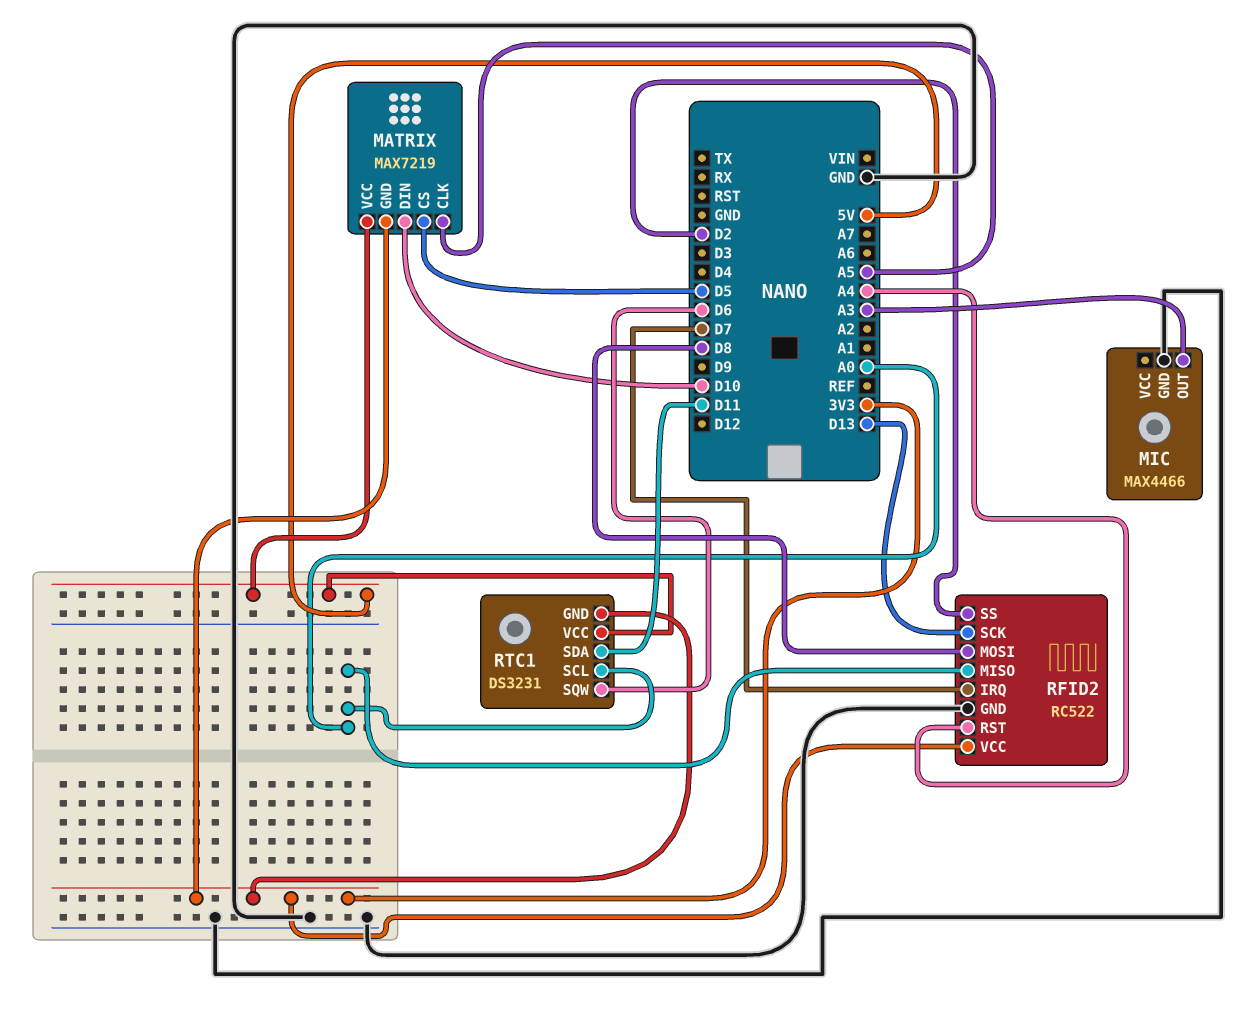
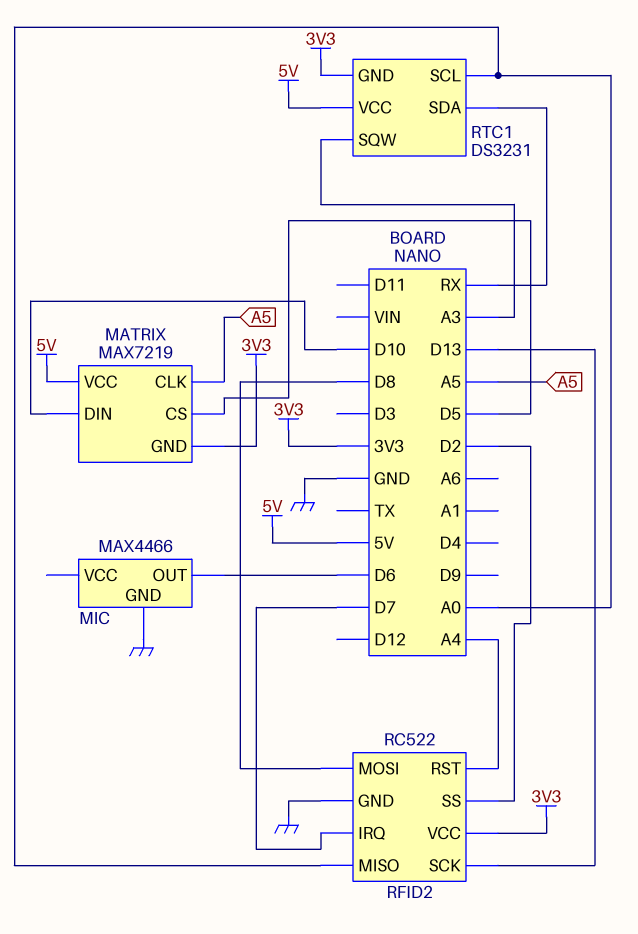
MIC pin OUT: A3 -> D6
RTC1 pin SDA: D11 -> RX
RTC1 pin SQW: D6 -> A3

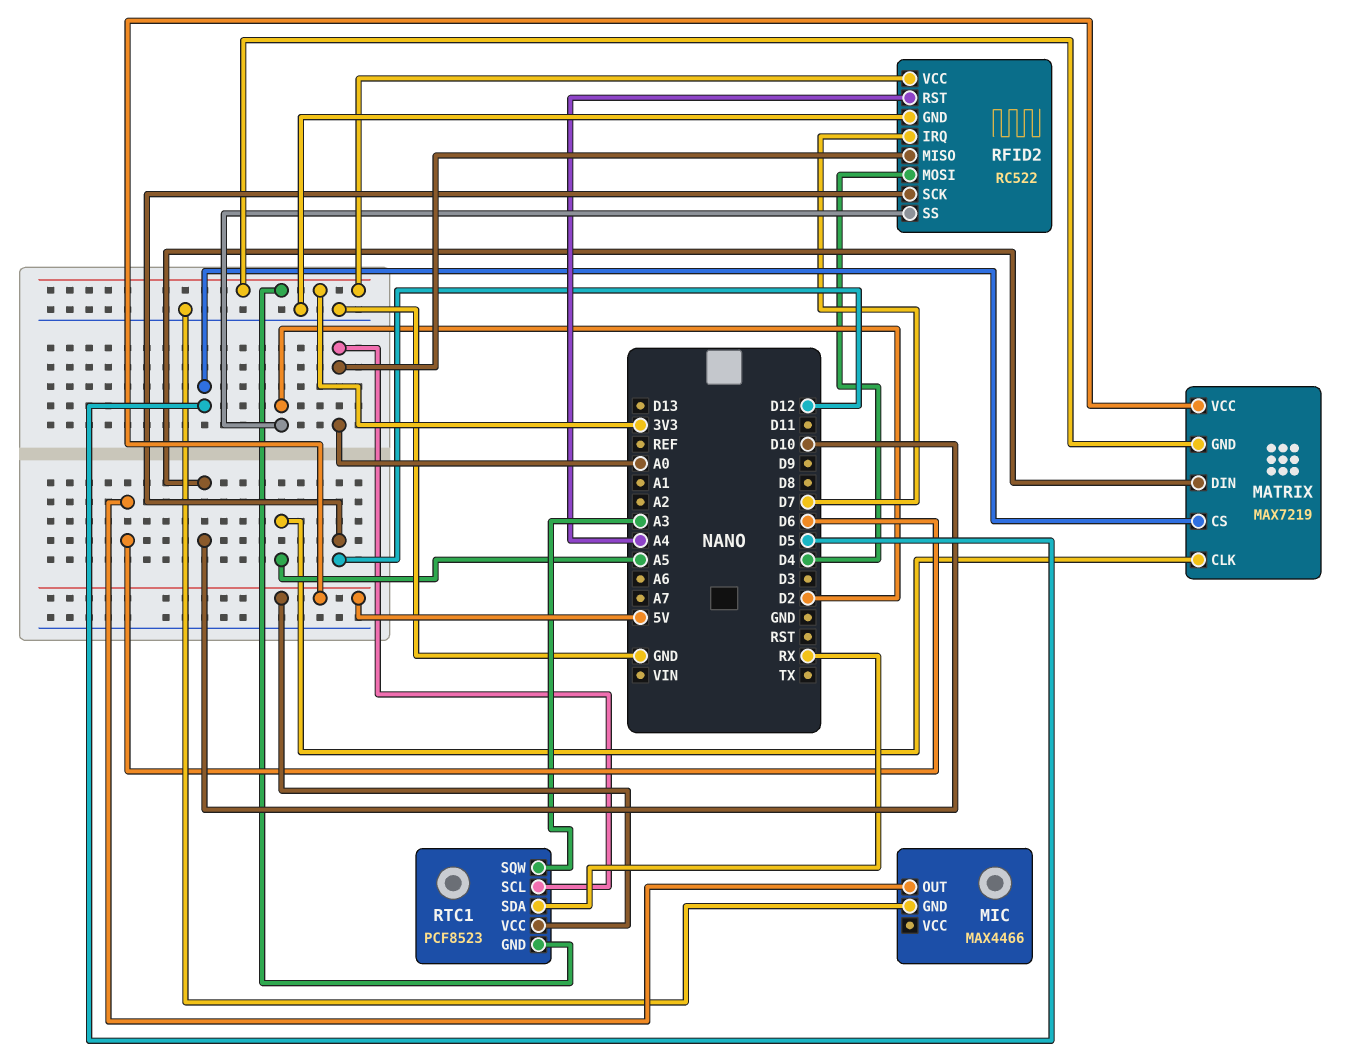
RFID2 pin MOSI: D8 -> D4
RFID2 pin SCK: D13 -> D12
RTC1: DS3231 -> PCF8523

